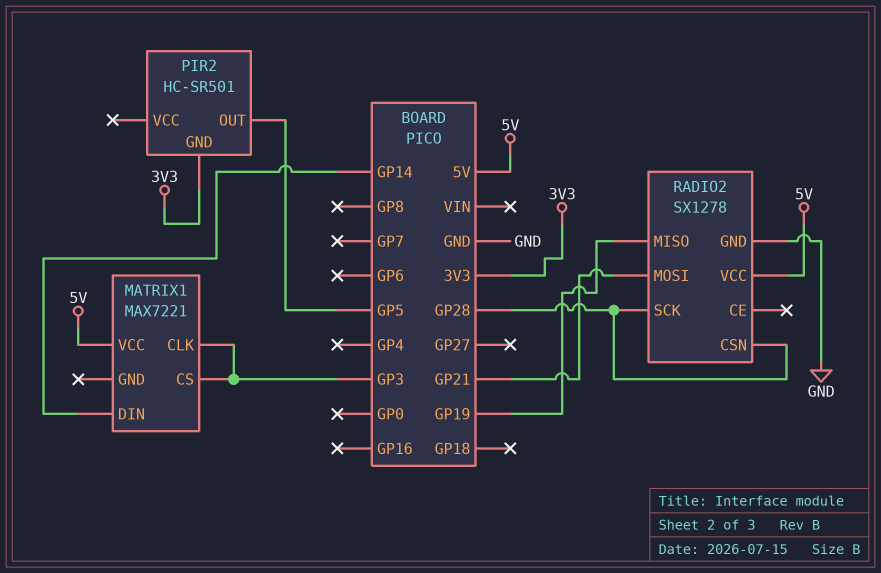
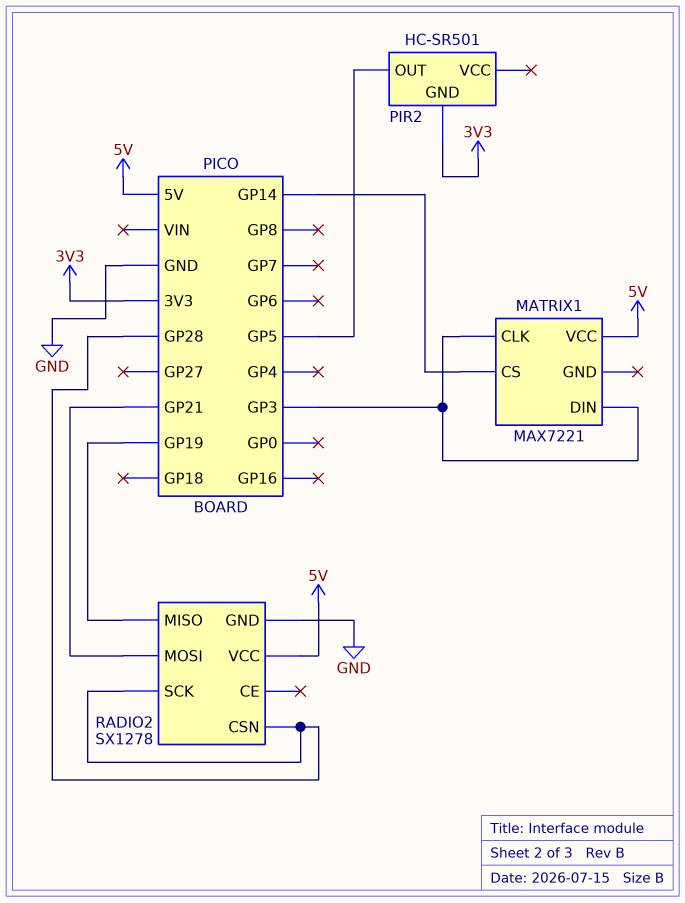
MATRIX1 pin CS: GP3 -> GP14
MATRIX1 pin DIN: GP14 -> GP3

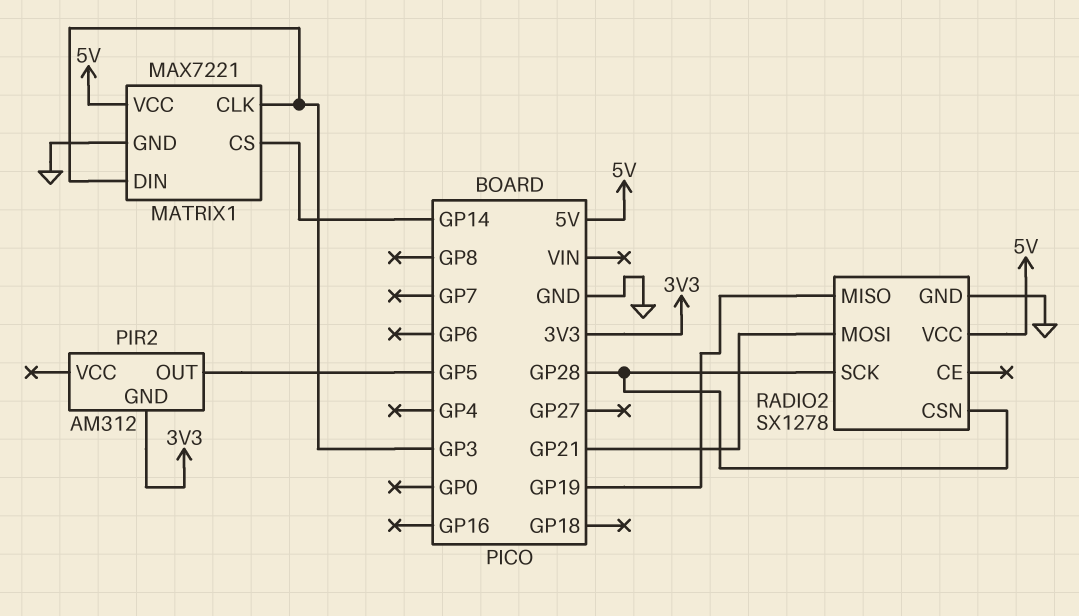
MATRIX1 pin GND: none -> GND
PIR2: HC-SR501 -> AM312

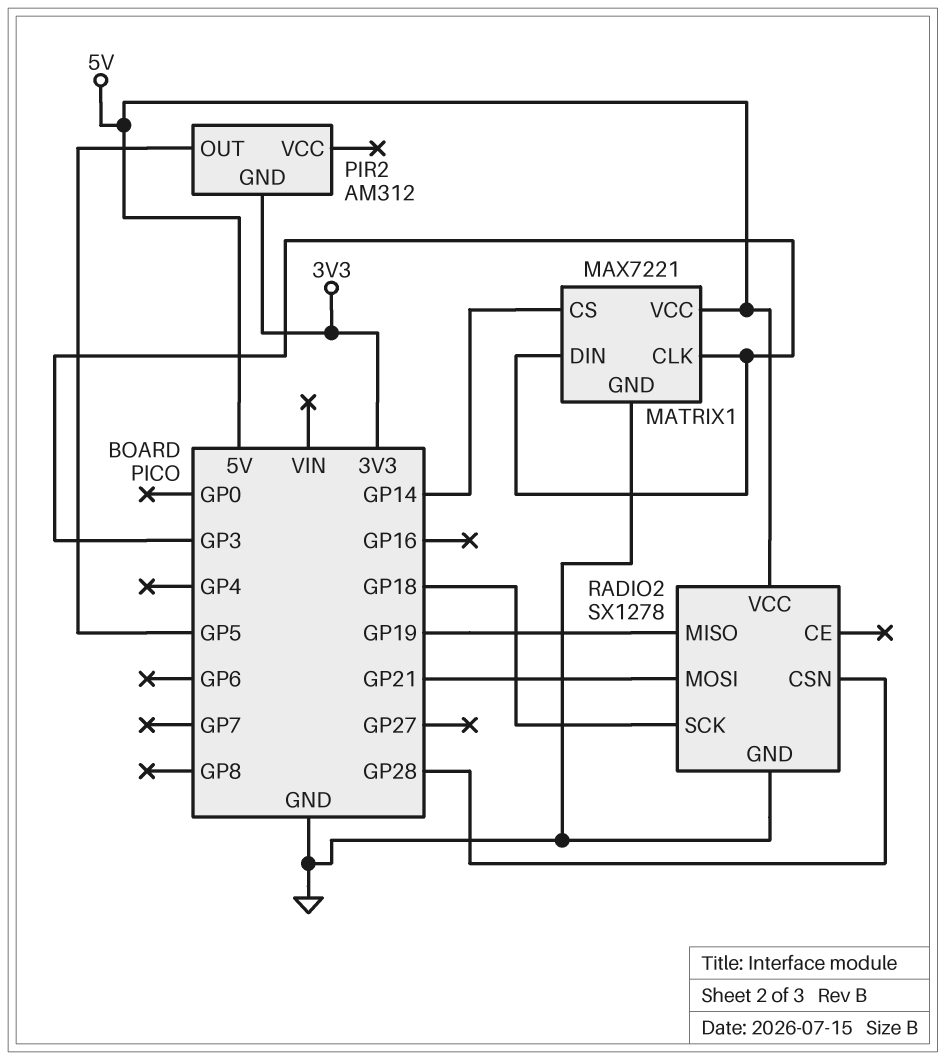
RADIO2 pin SCK: GP28 -> GP18

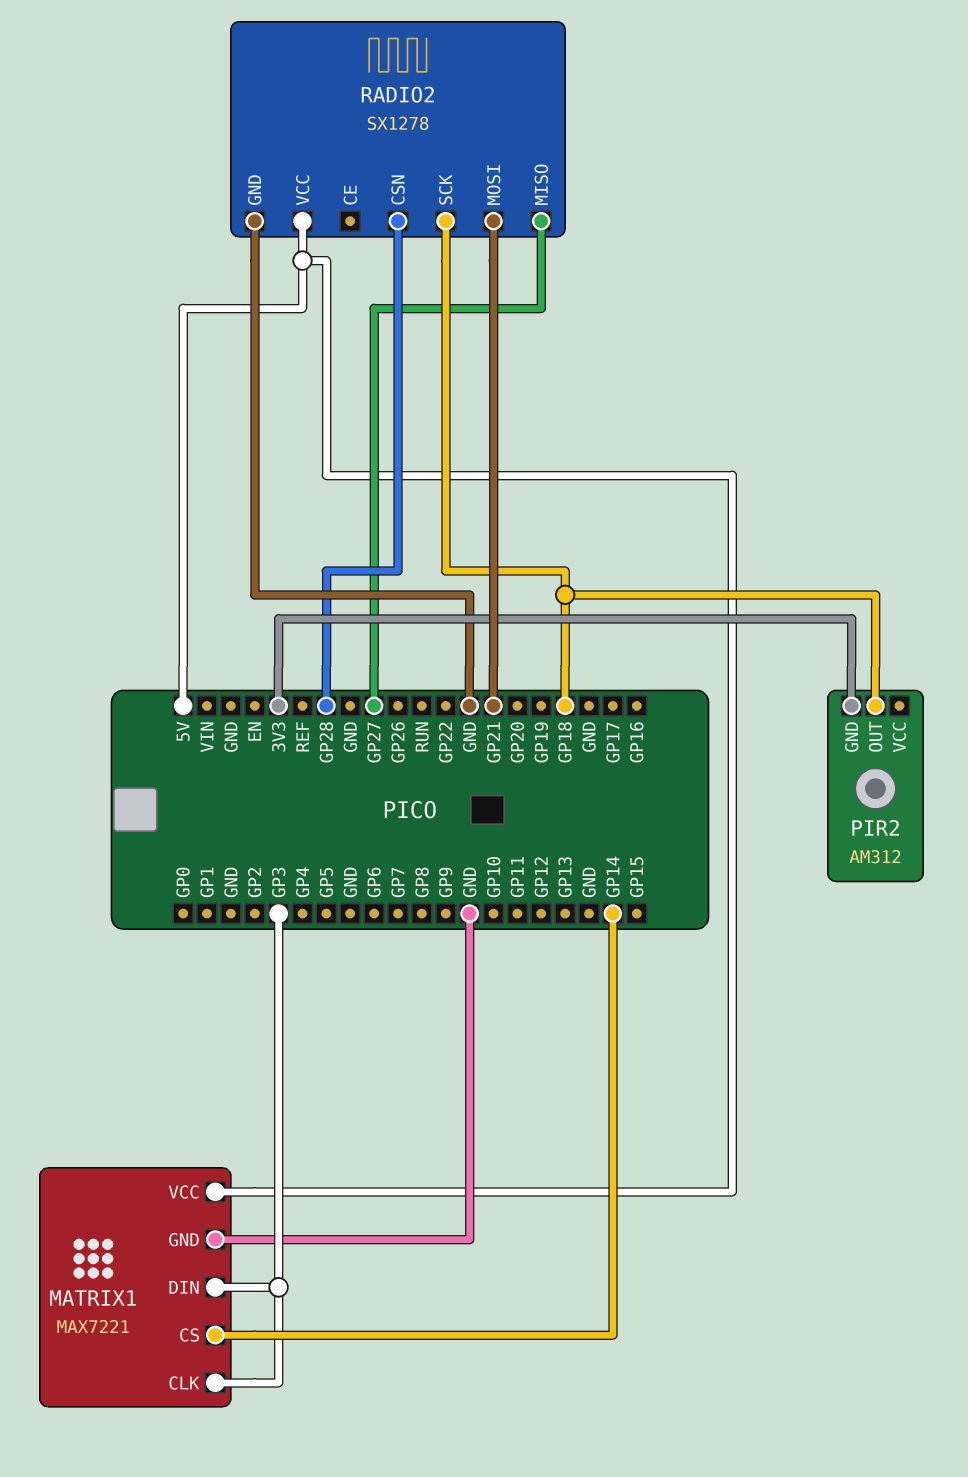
PIR2 pin OUT: GP5 -> GP18
RADIO2 pin MISO: GP19 -> GP27

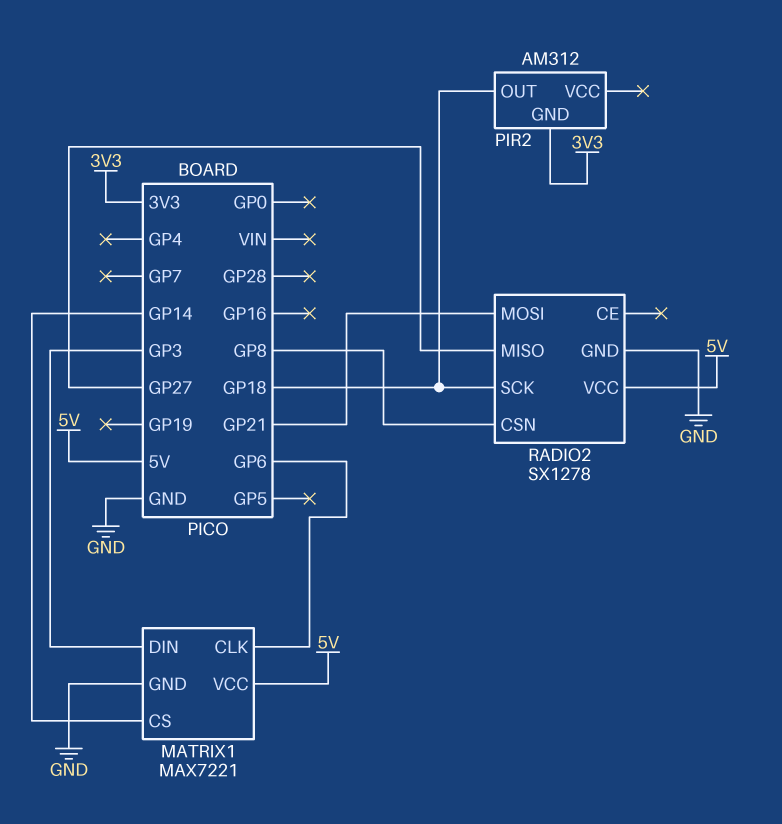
MATRIX1 pin CLK: GP3 -> GP6
RADIO2 pin CSN: GP28 -> GP8

